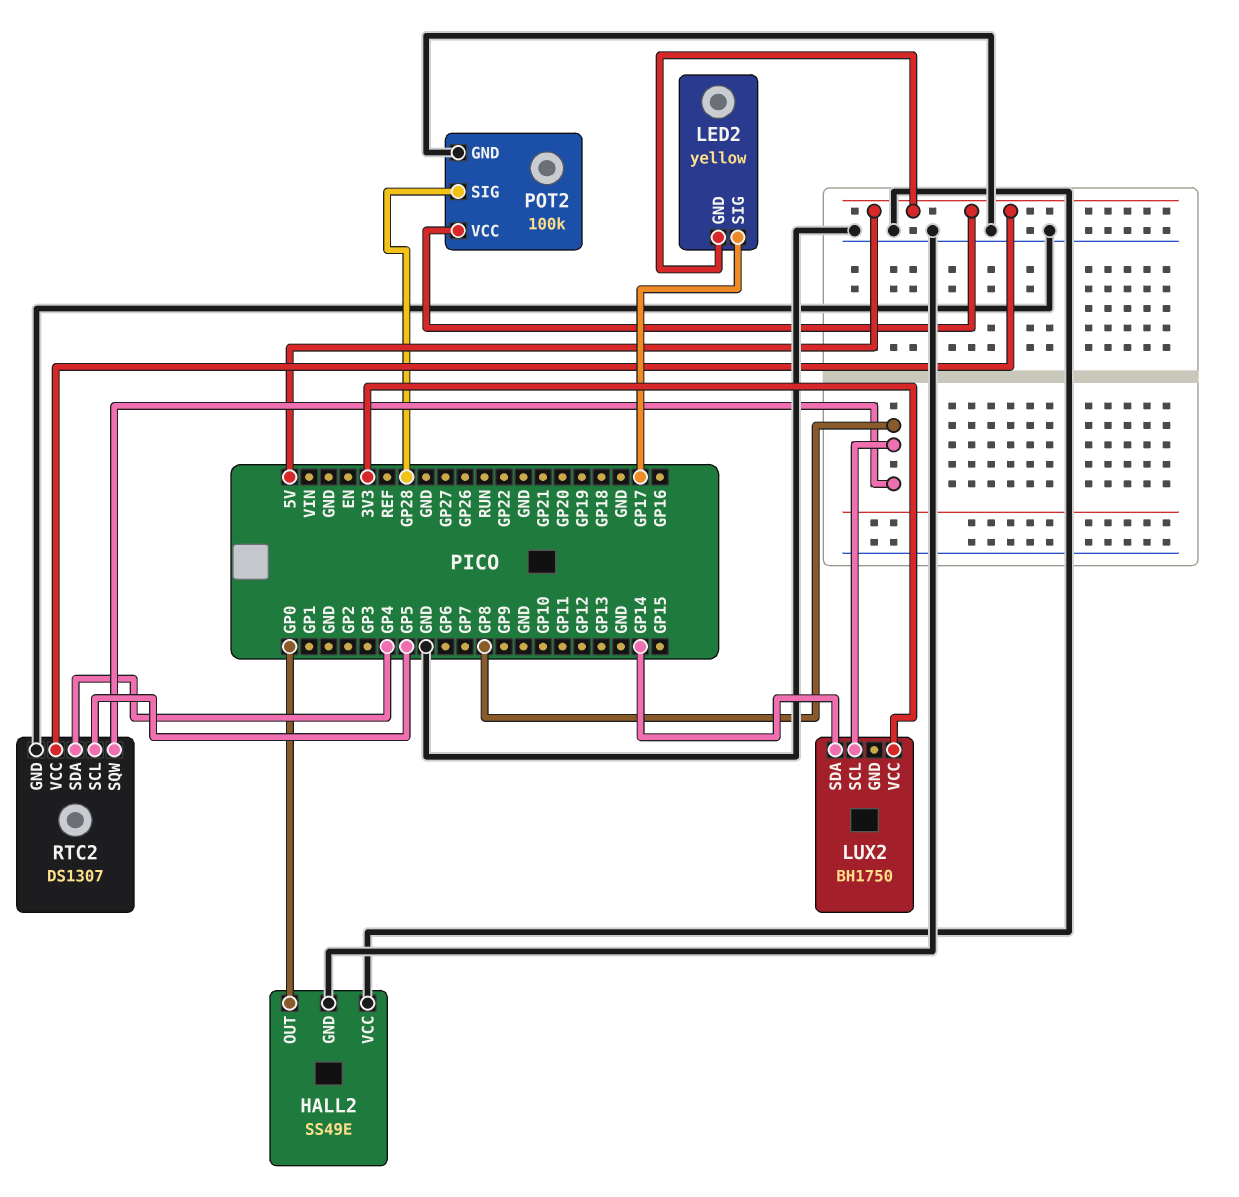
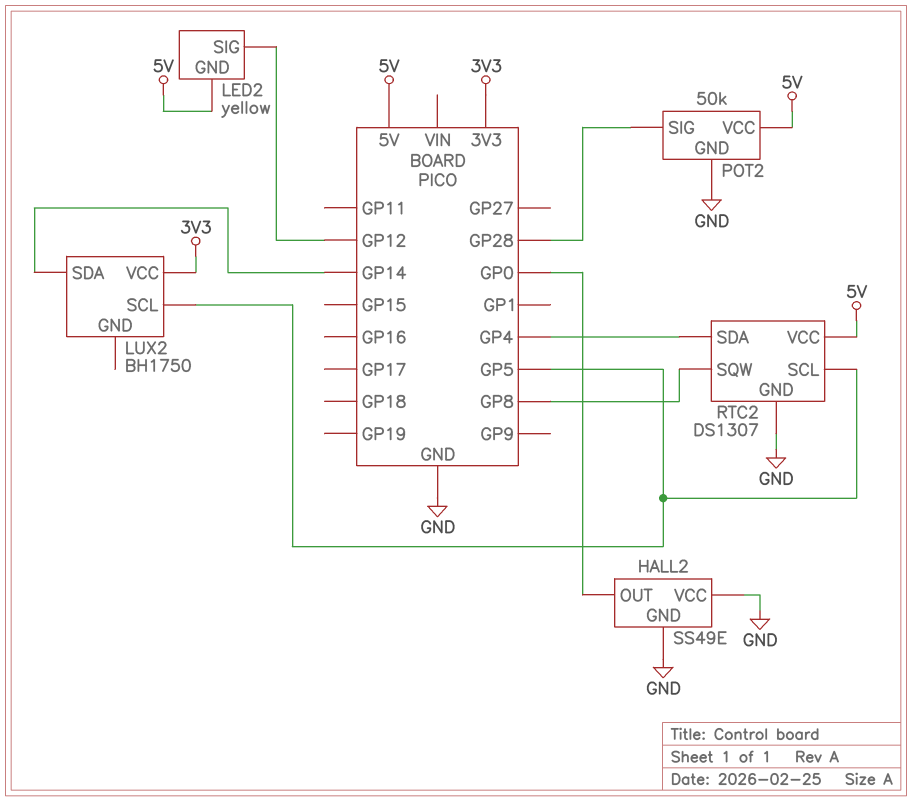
LED2 pin SIG: GP17 -> GP12
LUX2 pin SCL: GP8 -> GP5
POT2: 100k -> 50k

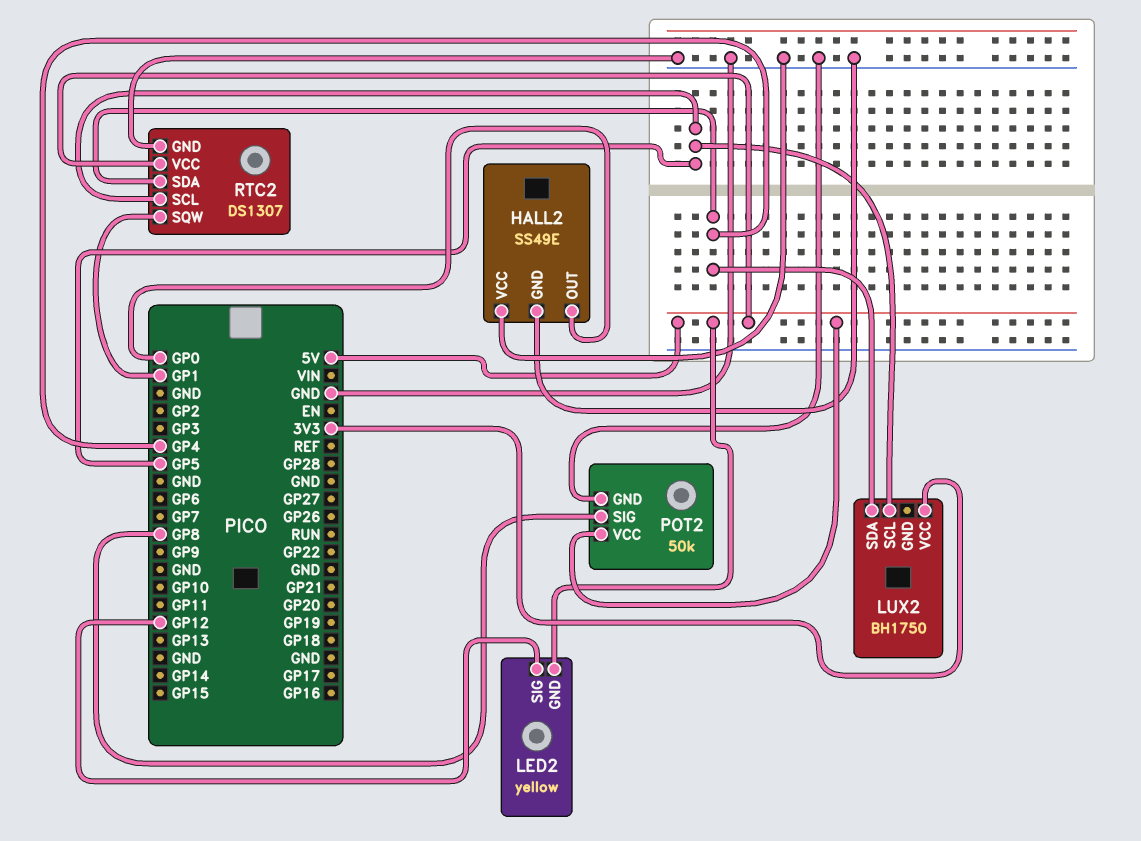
LUX2 pin SDA: GP14 -> GP4
POT2 pin SIG: GP28 -> GP8
RTC2 pin SQW: GP8 -> GP1

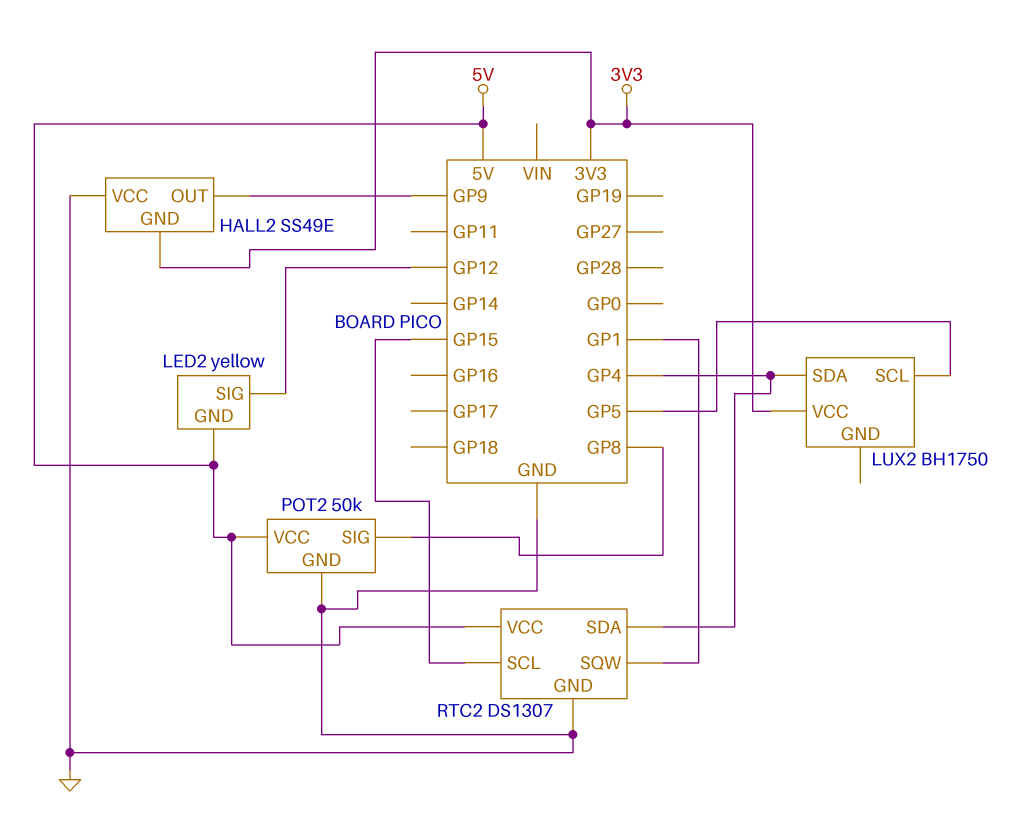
HALL2 pin GND: GND -> 3V3
HALL2 pin OUT: GP0 -> GP9
RTC2 pin SCL: GP5 -> GP15

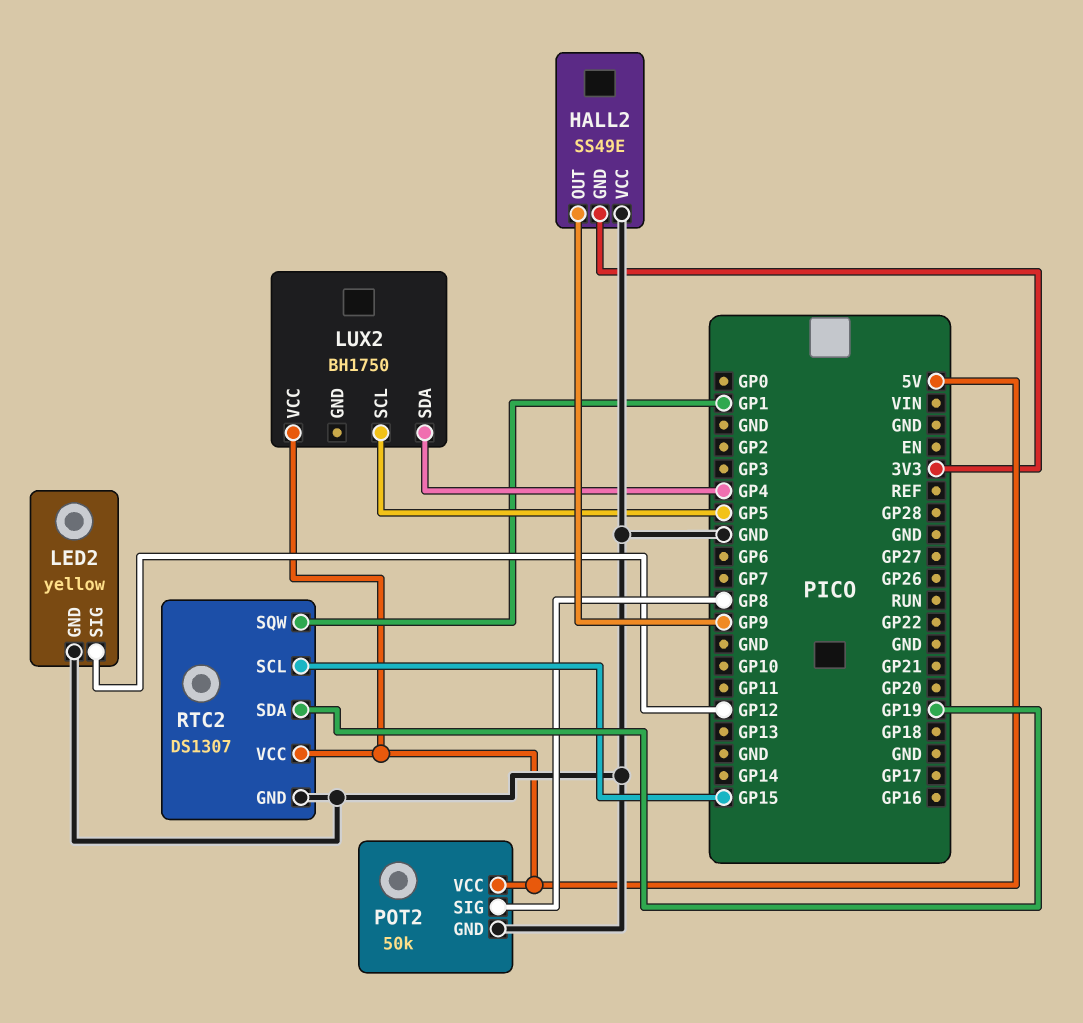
LED2 pin GND: 5V -> GND
LUX2 pin VCC: 3V3 -> 5V
RTC2 pin SDA: GP4 -> GP19

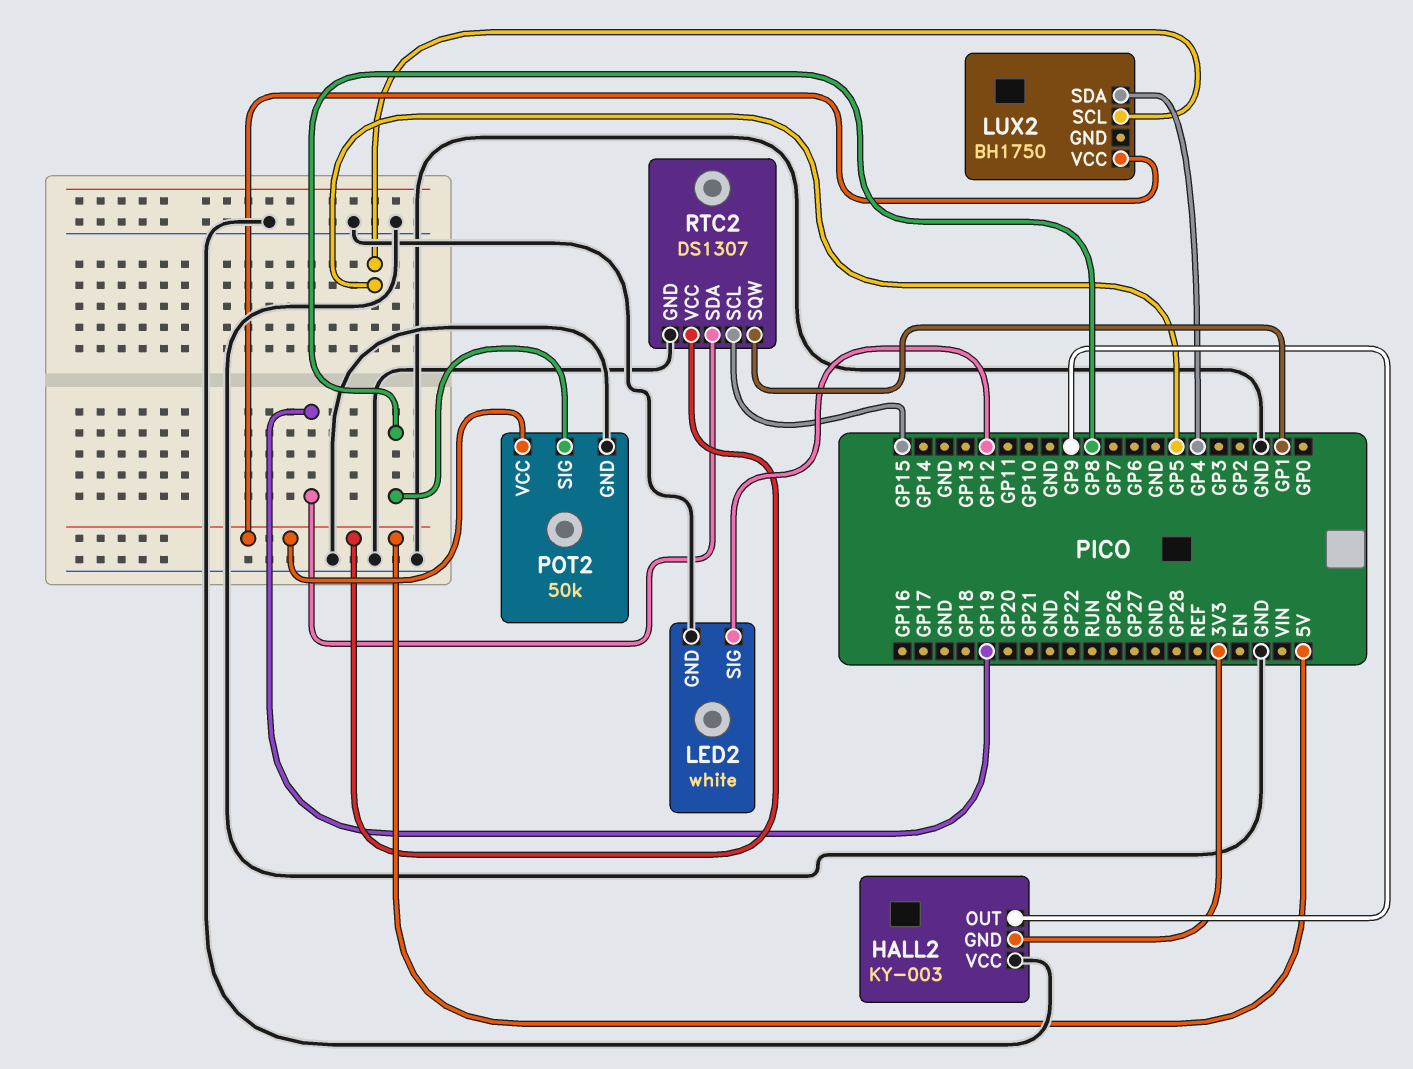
HALL2: SS49E -> KY-003
LED2: yellow -> white

